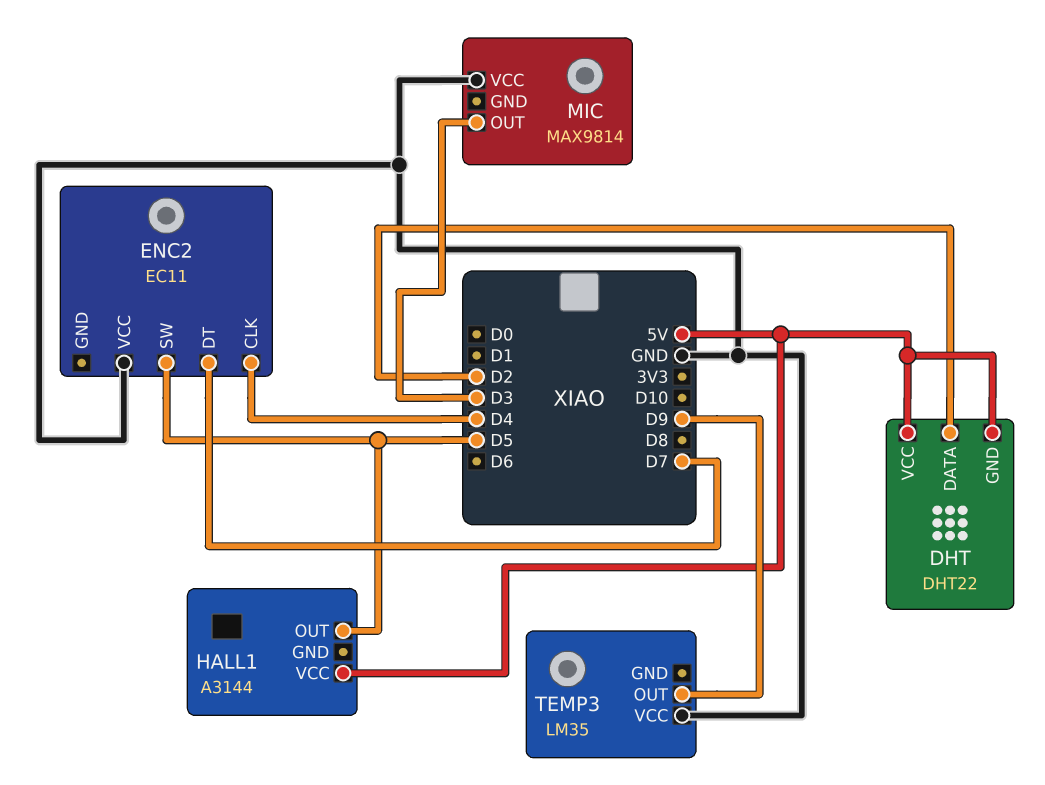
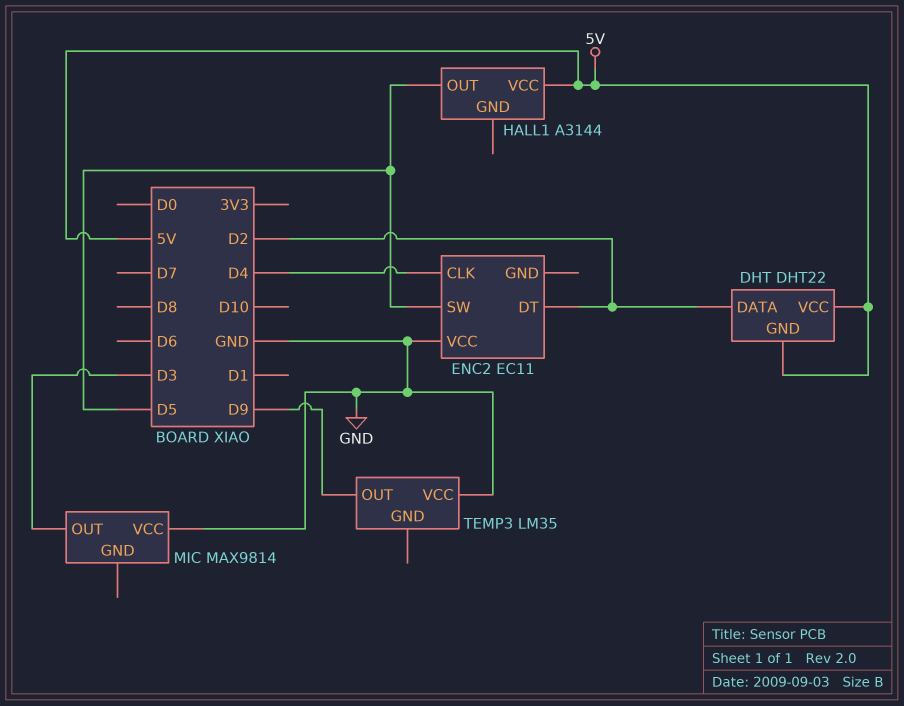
ENC2 pin DT: D7 -> D2

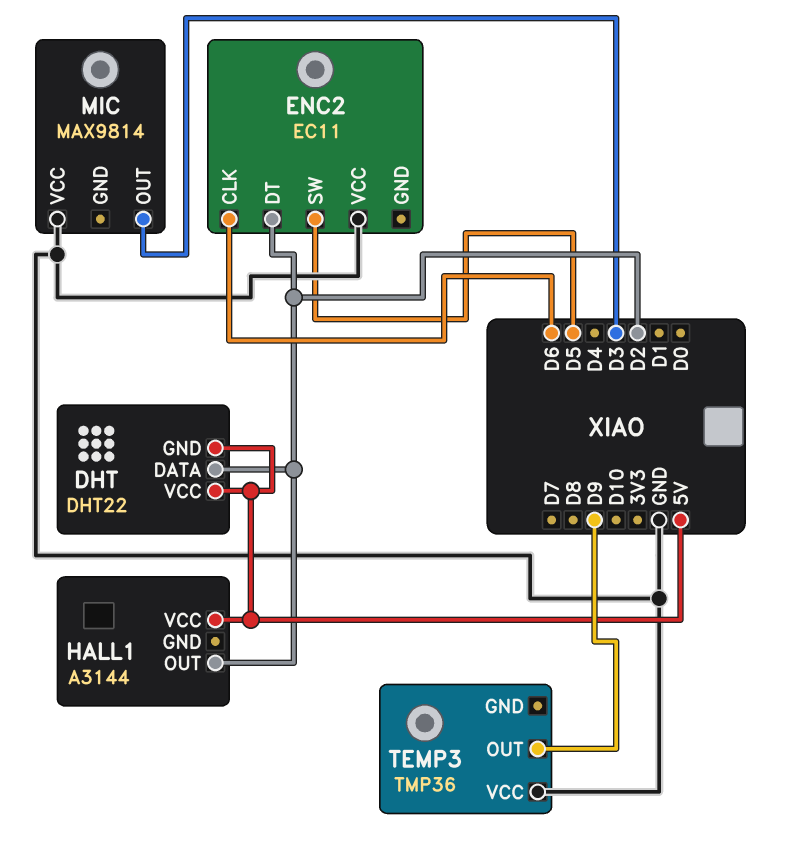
ENC2 pin CLK: D4 -> D6
HALL1 pin OUT: D5 -> D2
TEMP3: LM35 -> TMP36

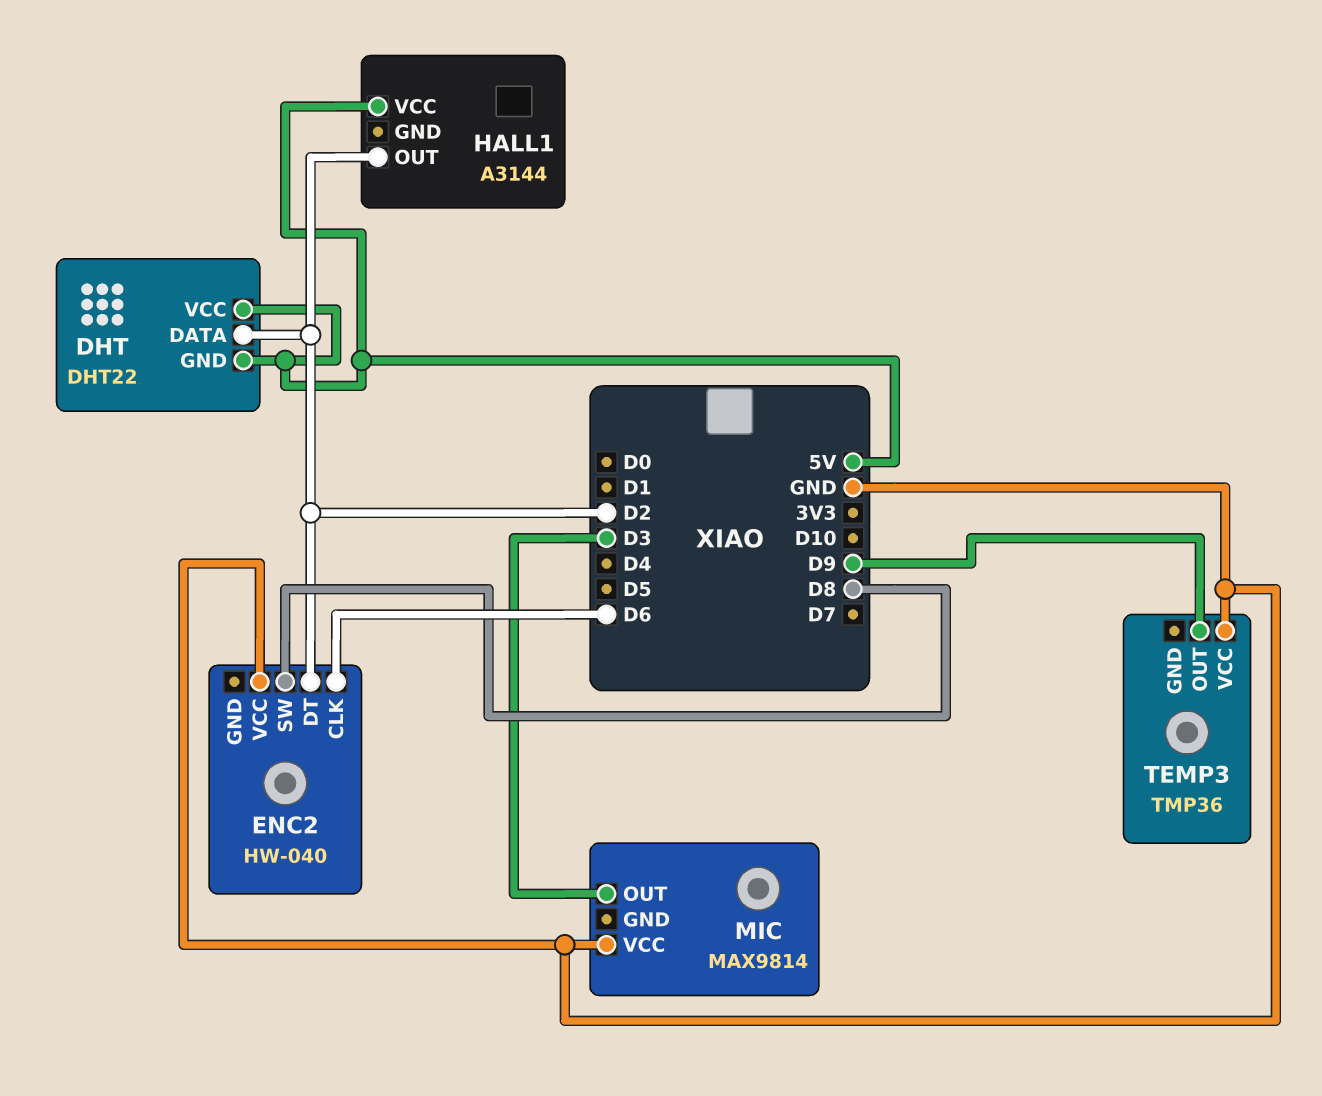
ENC2: EC11 -> HW-040
ENC2 pin SW: D5 -> D8

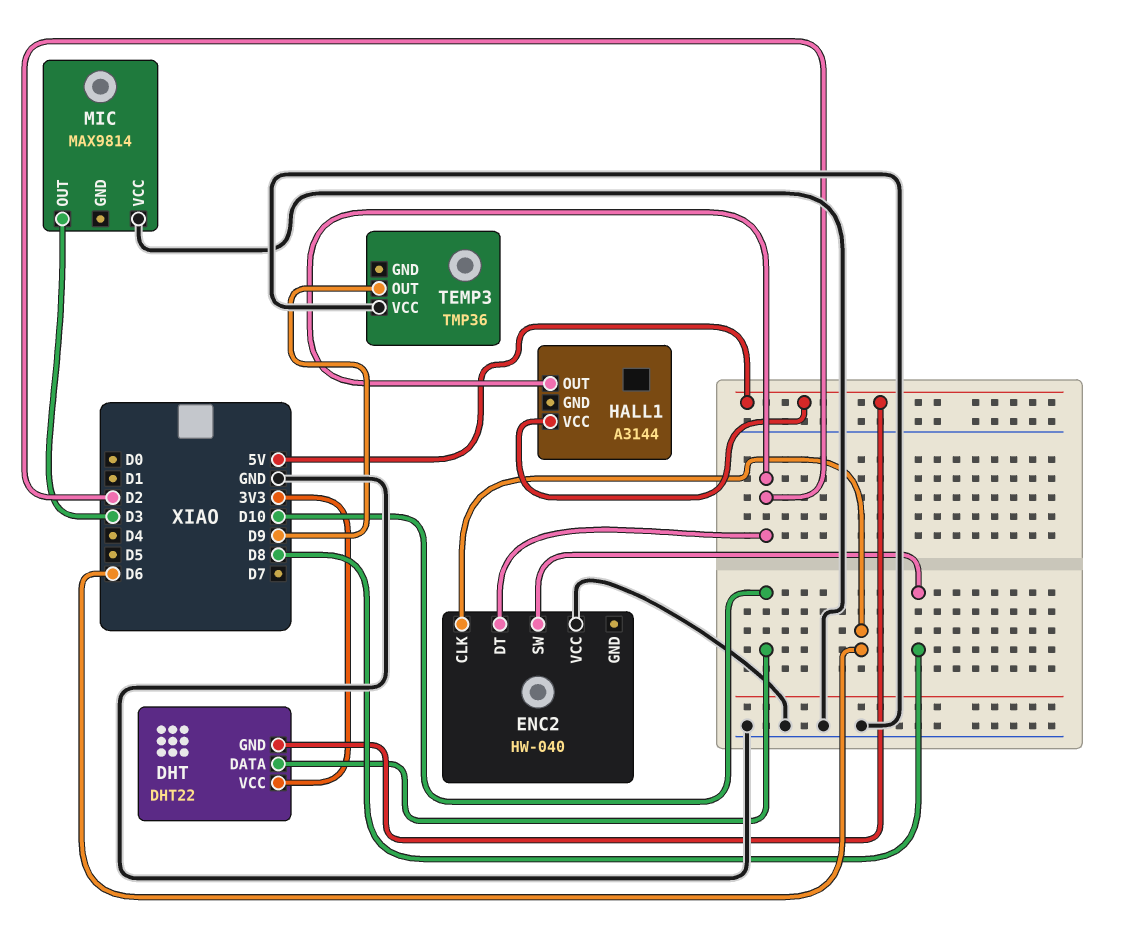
DHT pin DATA: D2 -> D10
DHT pin VCC: 5V -> 3V3

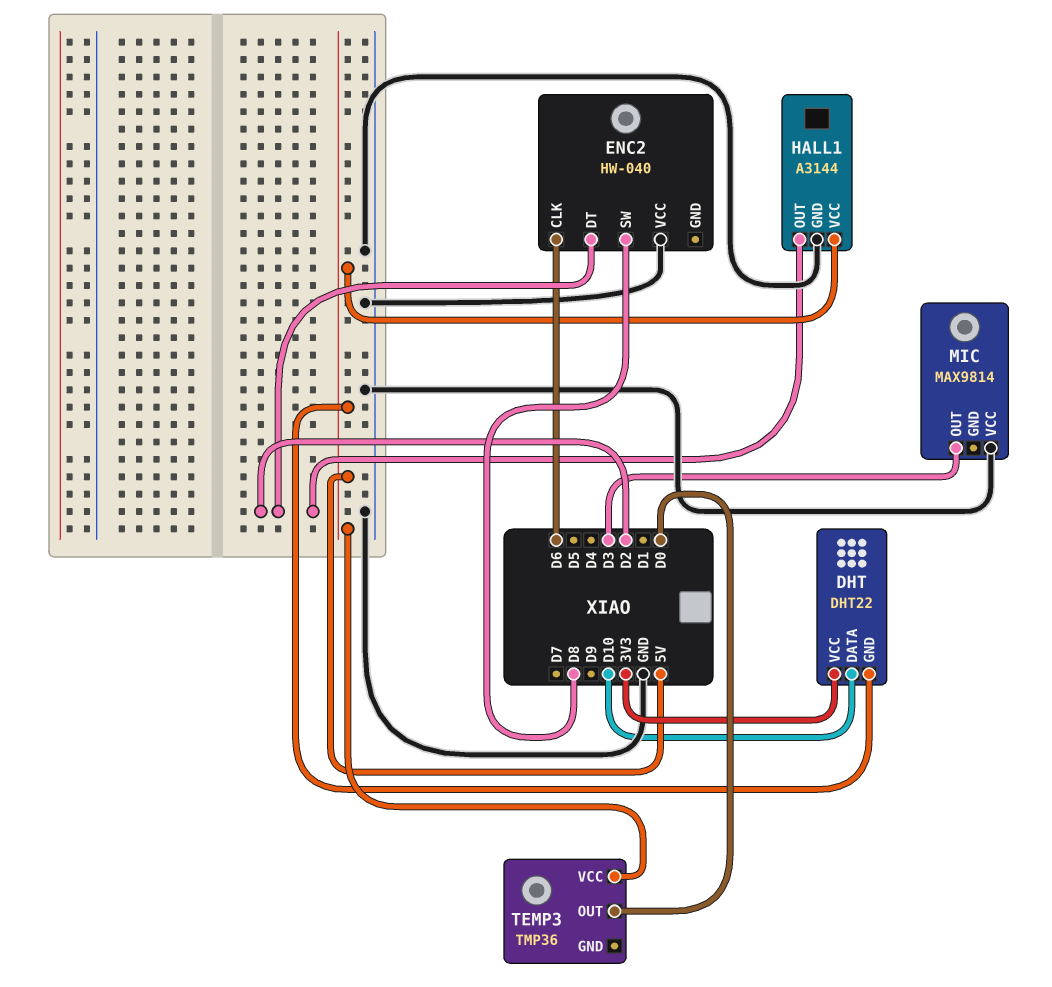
HALL1 pin GND: none -> GND
TEMP3 pin OUT: D9 -> D0
TEMP3 pin VCC: GND -> 5V

